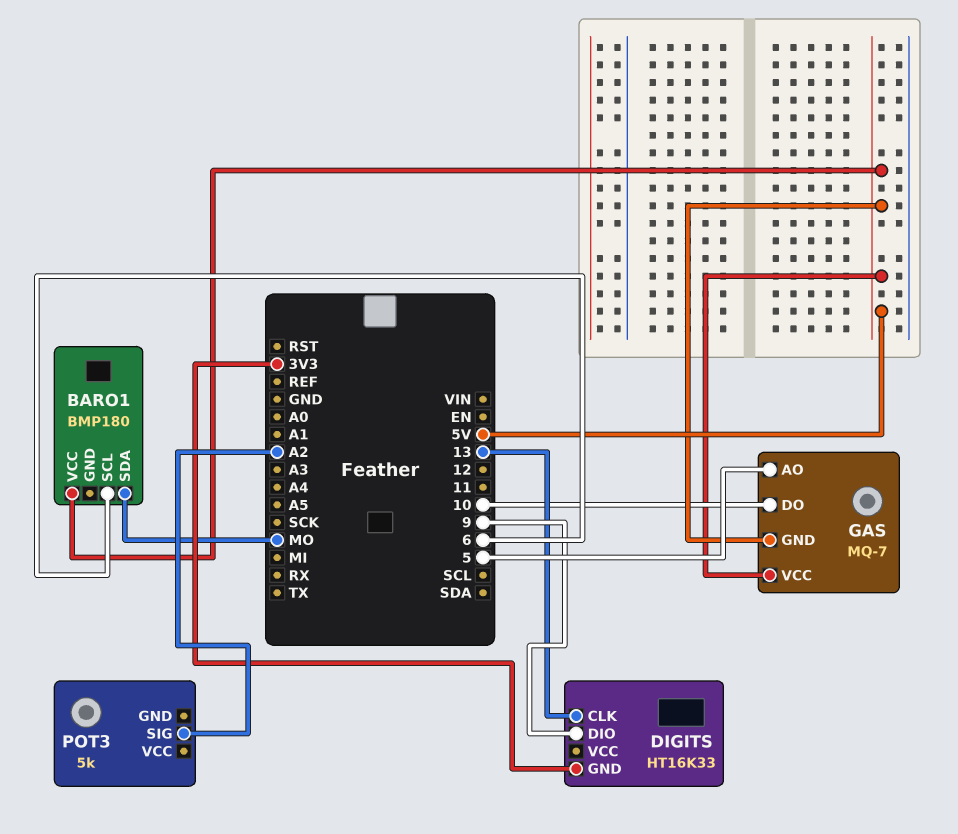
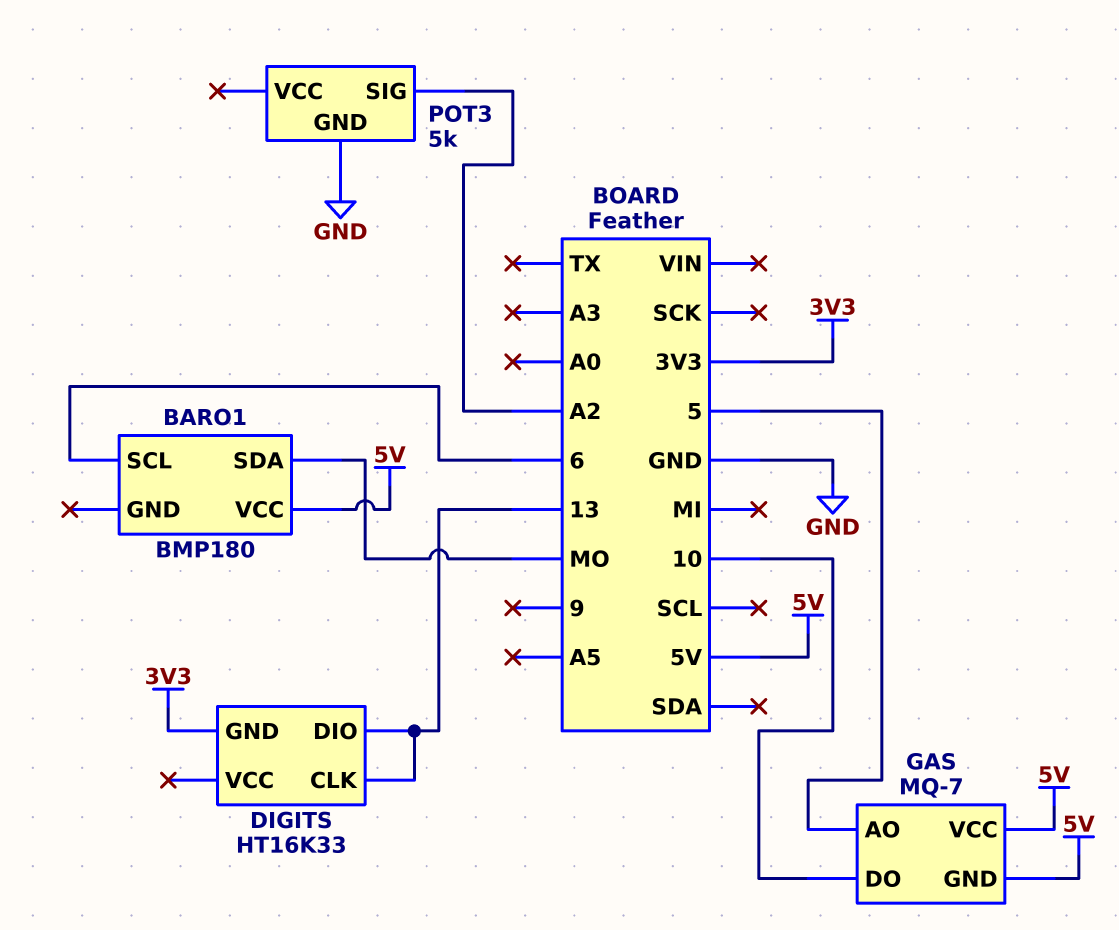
DIGITS pin DIO: 9 -> 13
POT3 pin GND: none -> GND

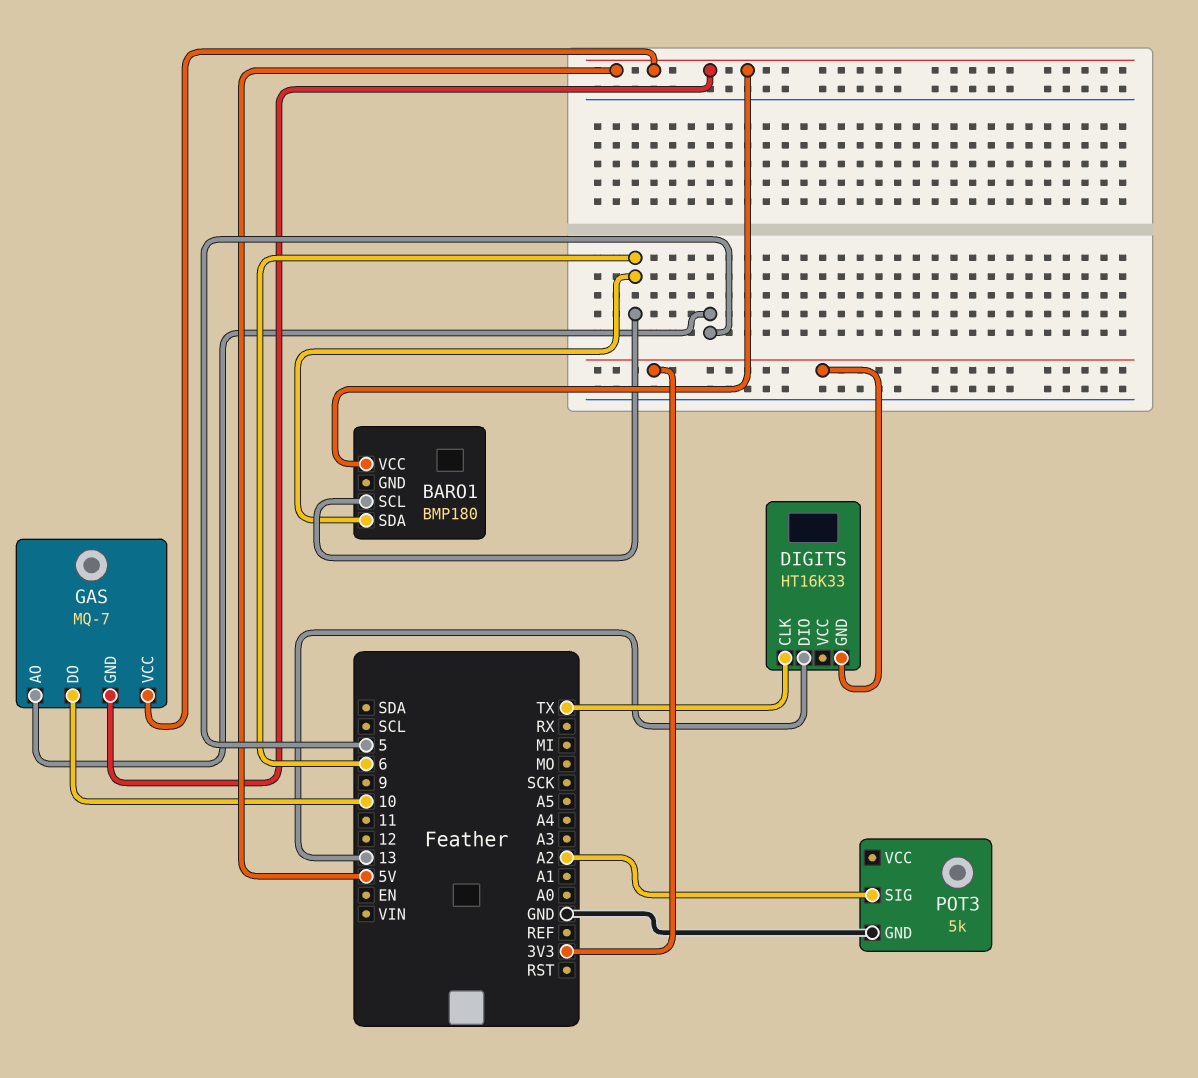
BARO1 pin SDA: MO -> 6
DIGITS pin CLK: 13 -> TX

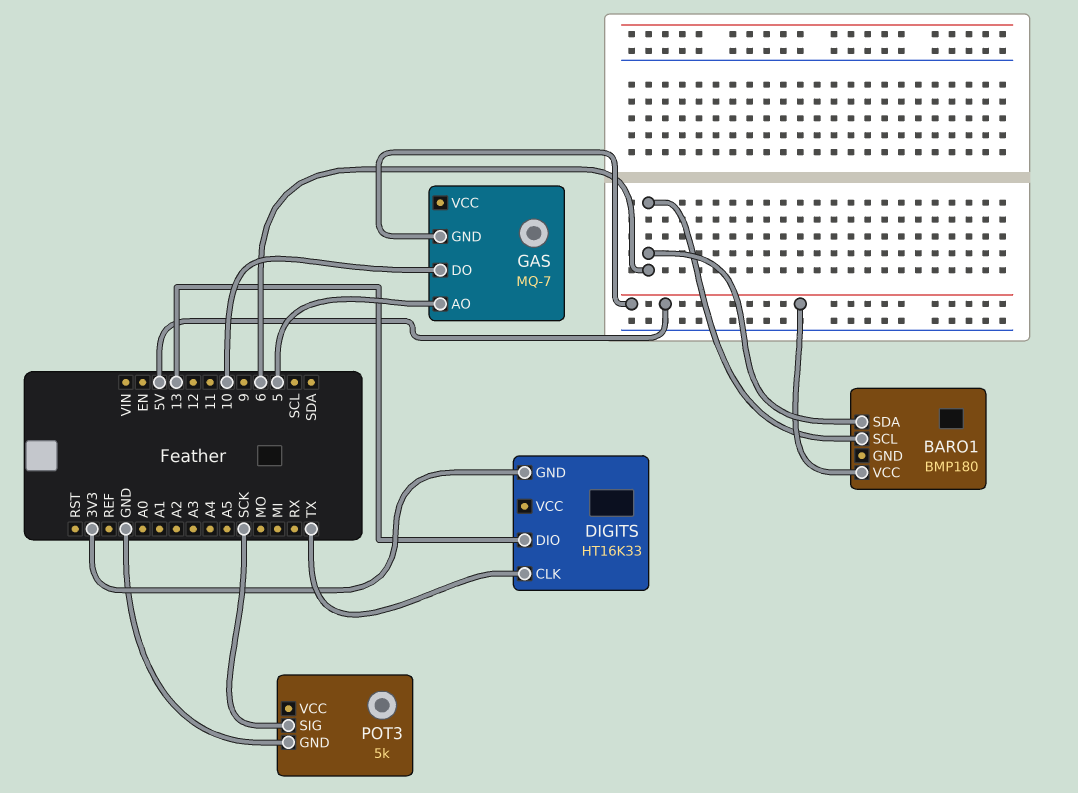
GAS pin VCC: 5V -> none
POT3 pin SIG: A2 -> SCK

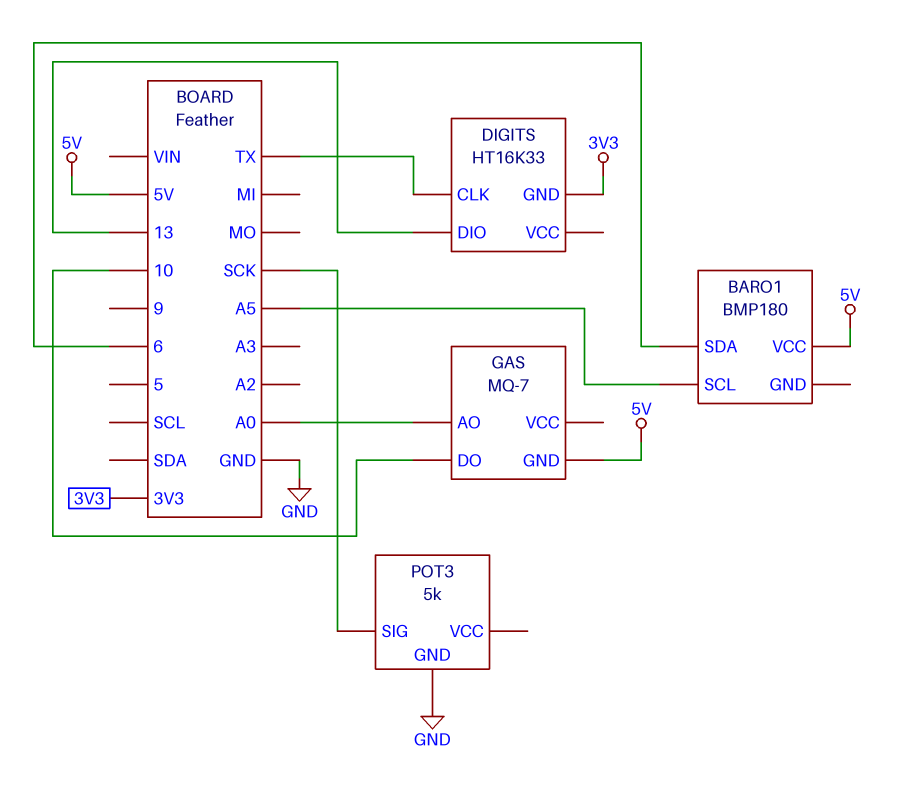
BARO1 pin SCL: 6 -> A5
GAS pin AO: 5 -> A0

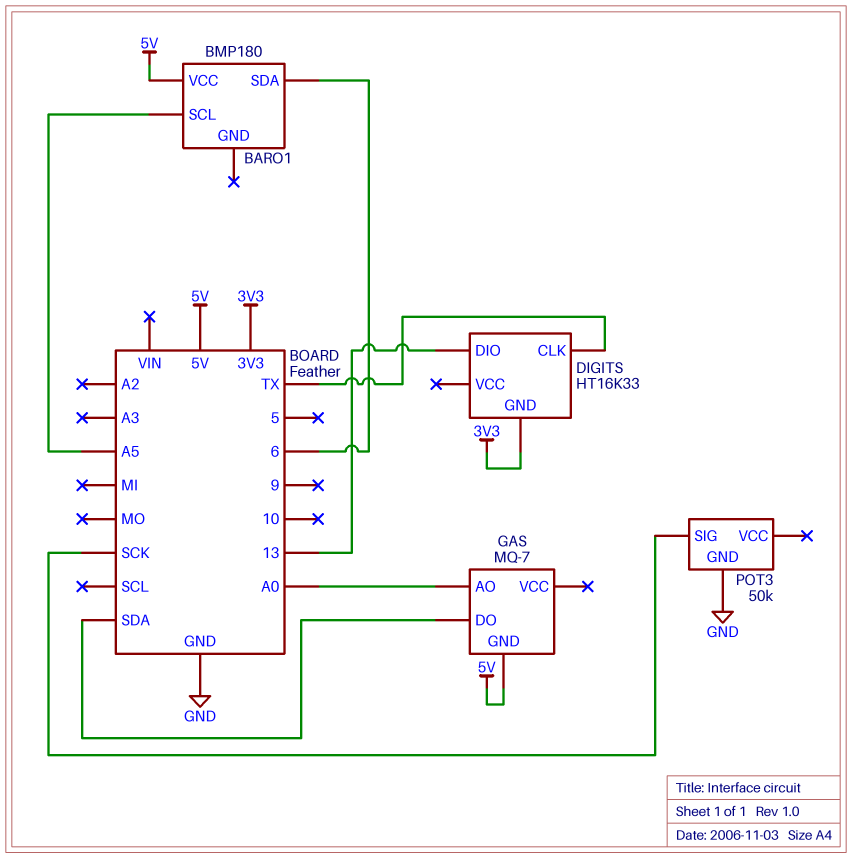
GAS pin DO: 10 -> SDA
POT3: 5k -> 50k

